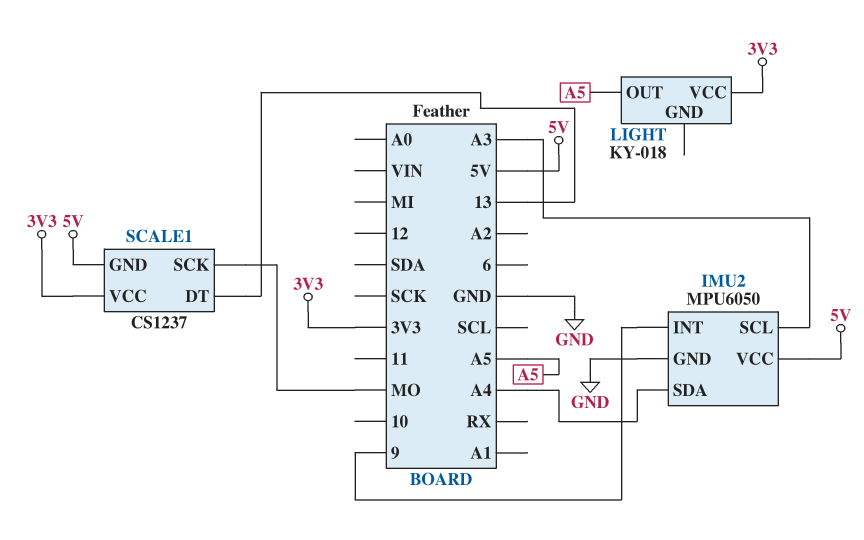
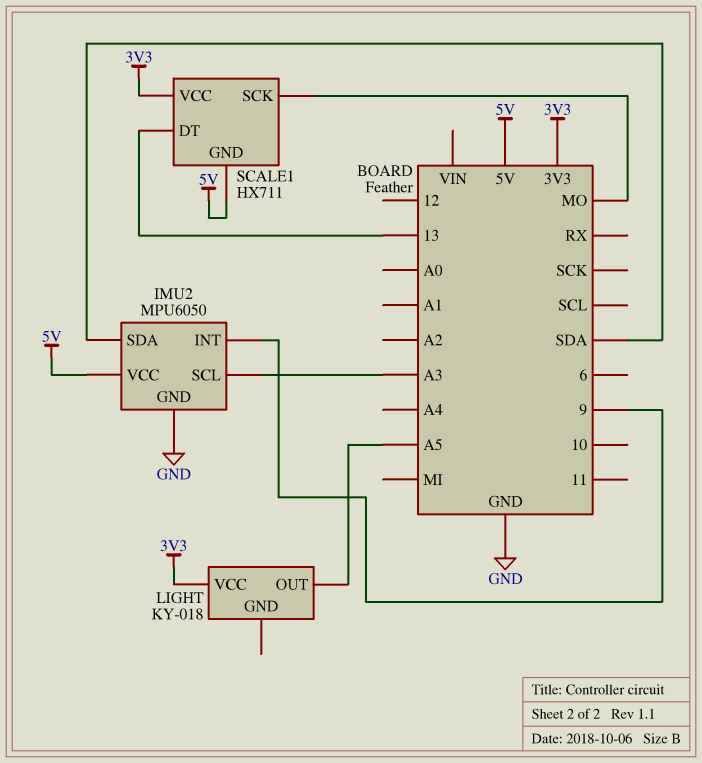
IMU2 pin SDA: A4 -> SDA
SCALE1: CS1237 -> HX711

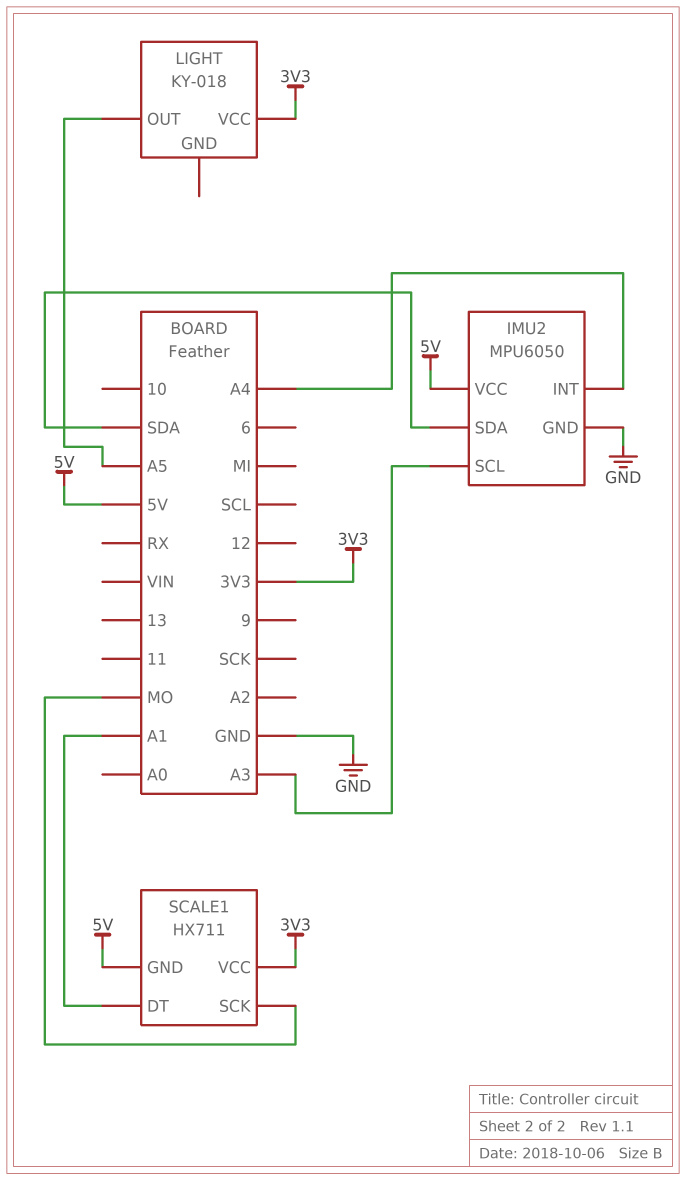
IMU2 pin INT: 9 -> A4
SCALE1 pin DT: 13 -> A1

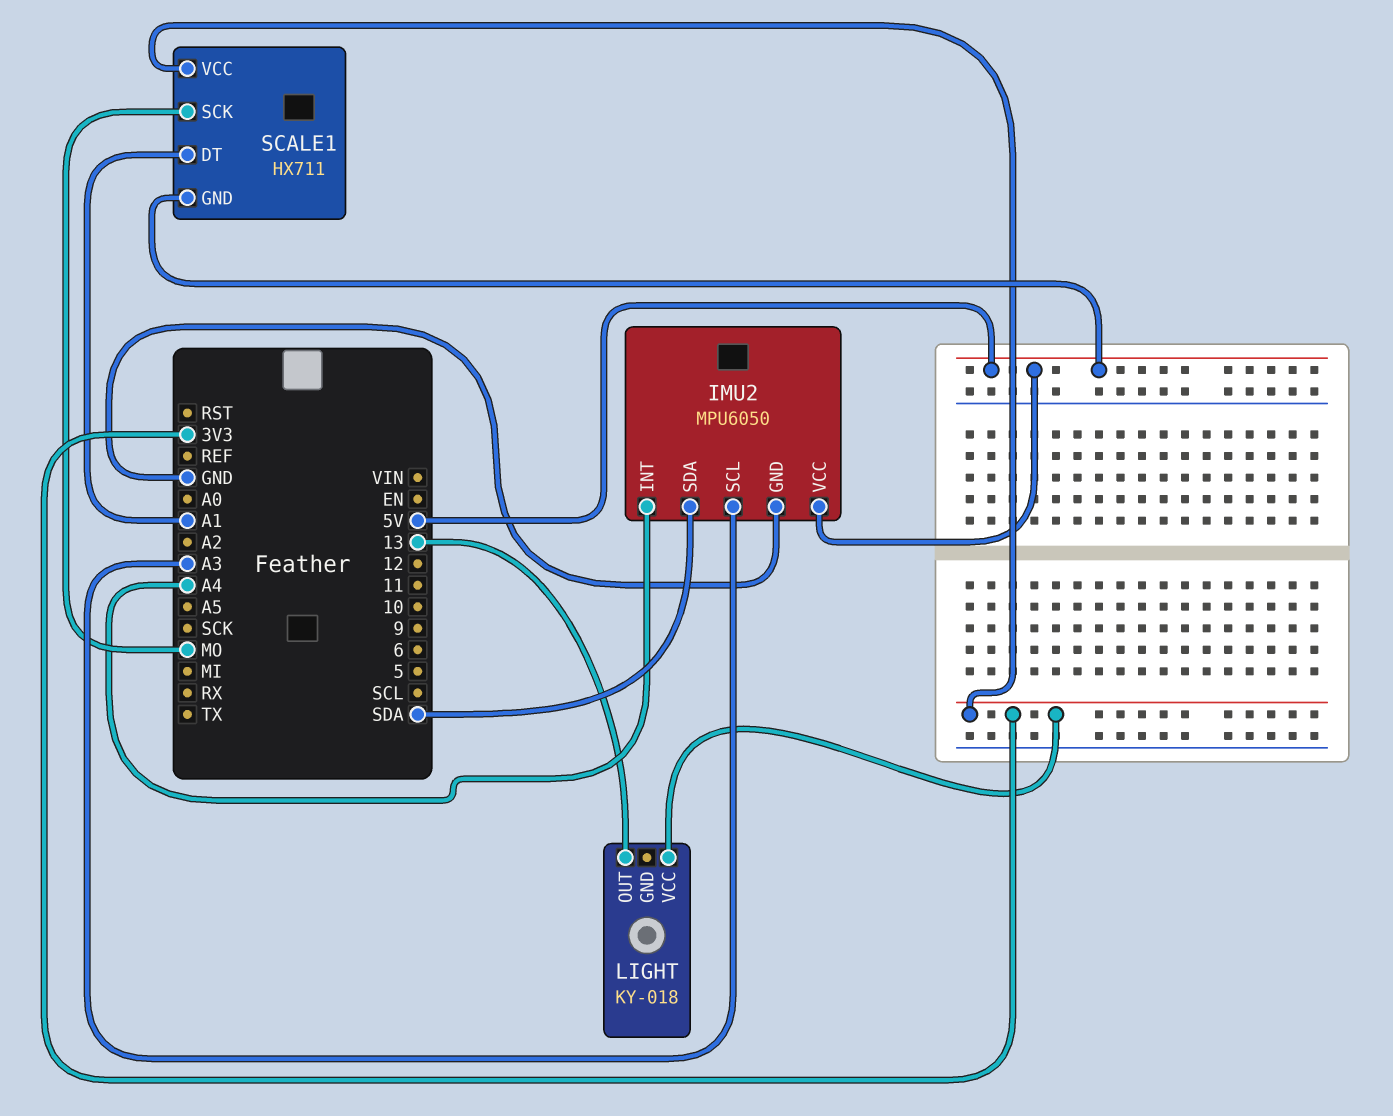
LIGHT pin OUT: A5 -> 13

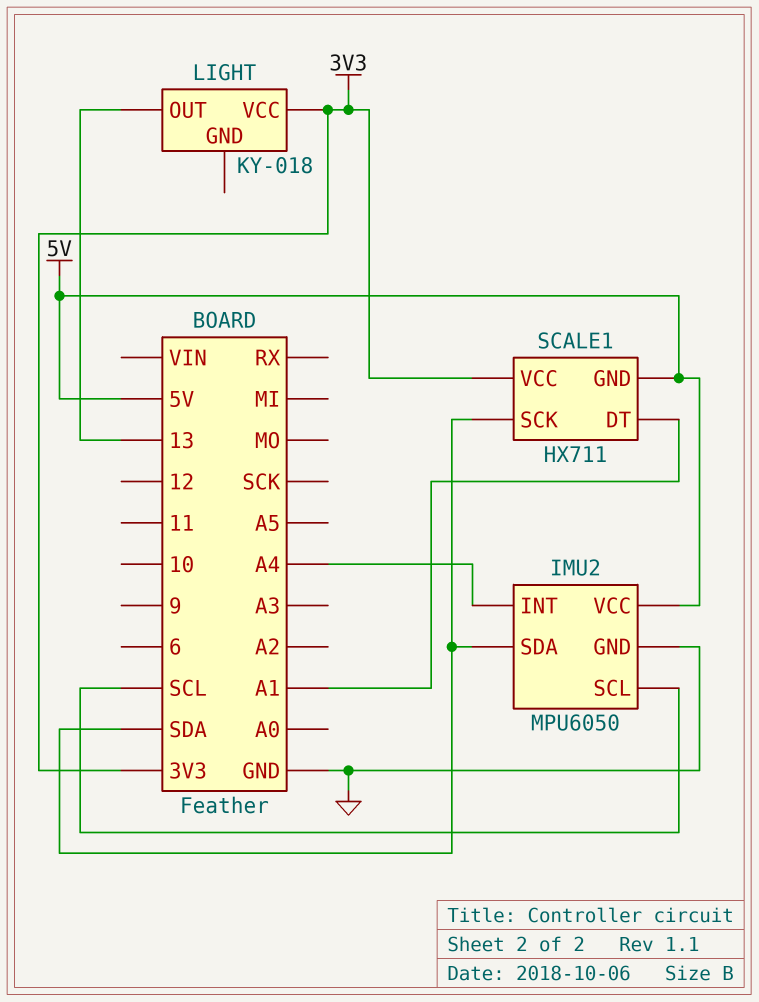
IMU2 pin SCL: A3 -> SCL
SCALE1 pin SCK: MO -> SDA

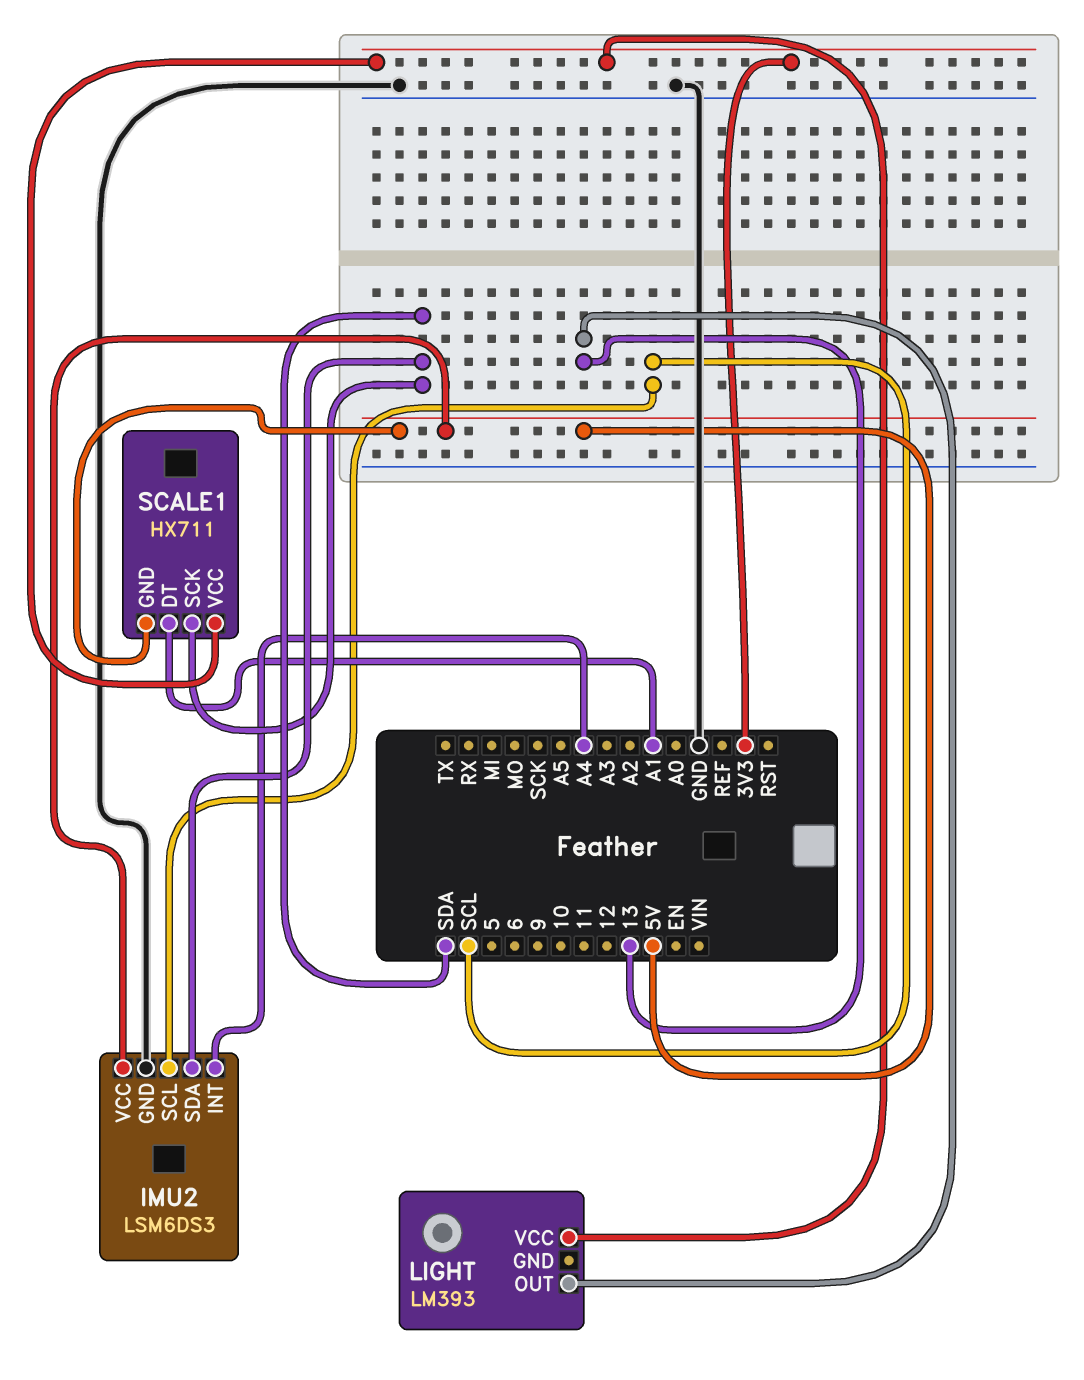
IMU2: MPU6050 -> LSM6DS3
LIGHT: KY-018 -> LM393

